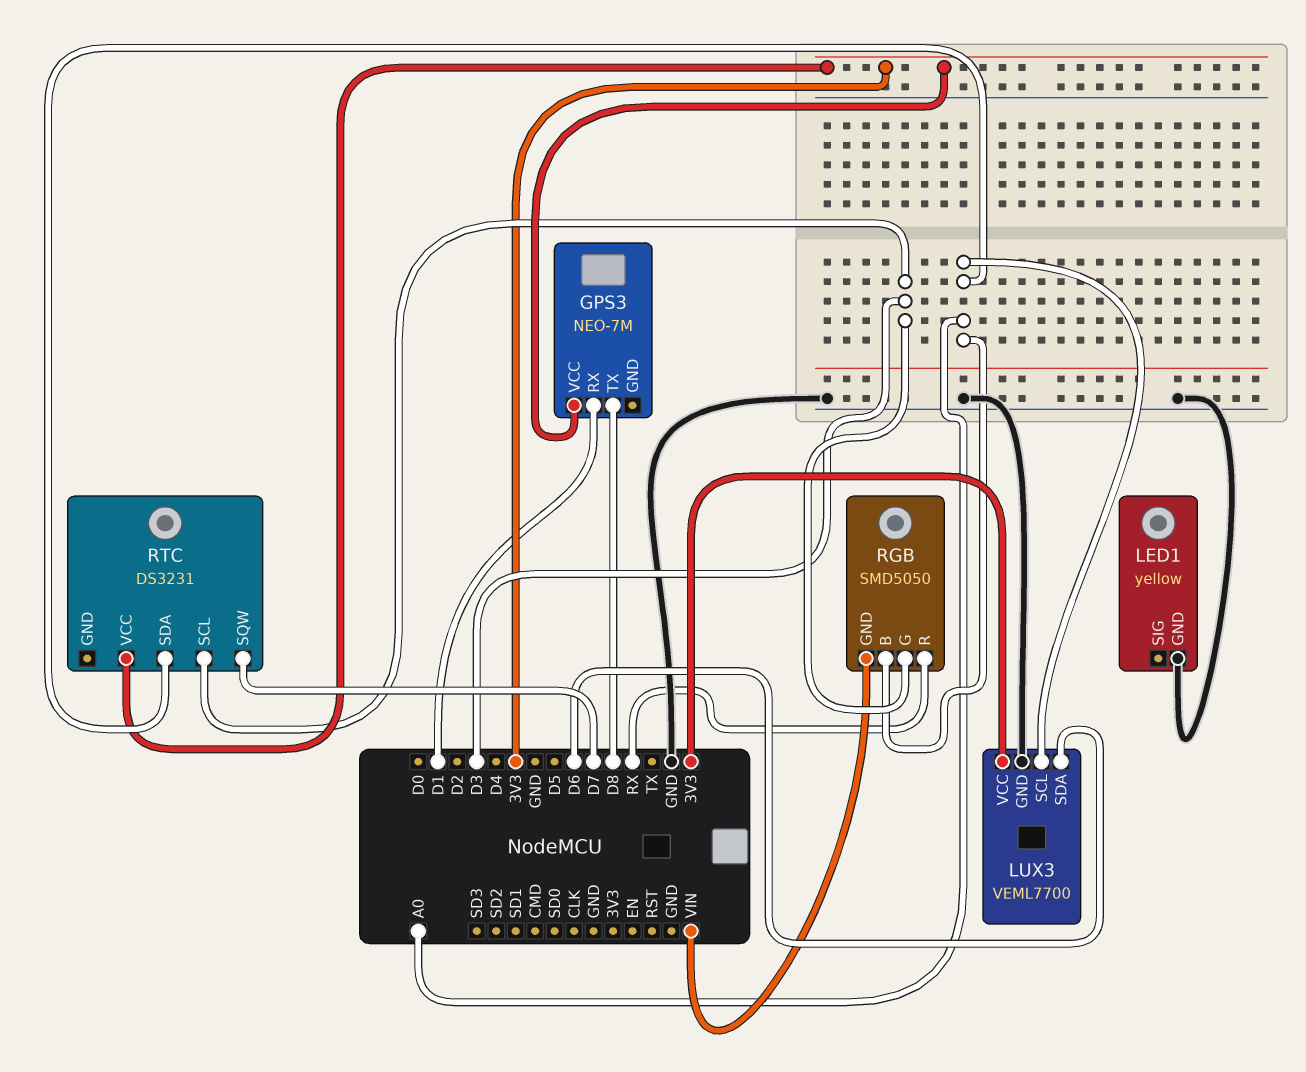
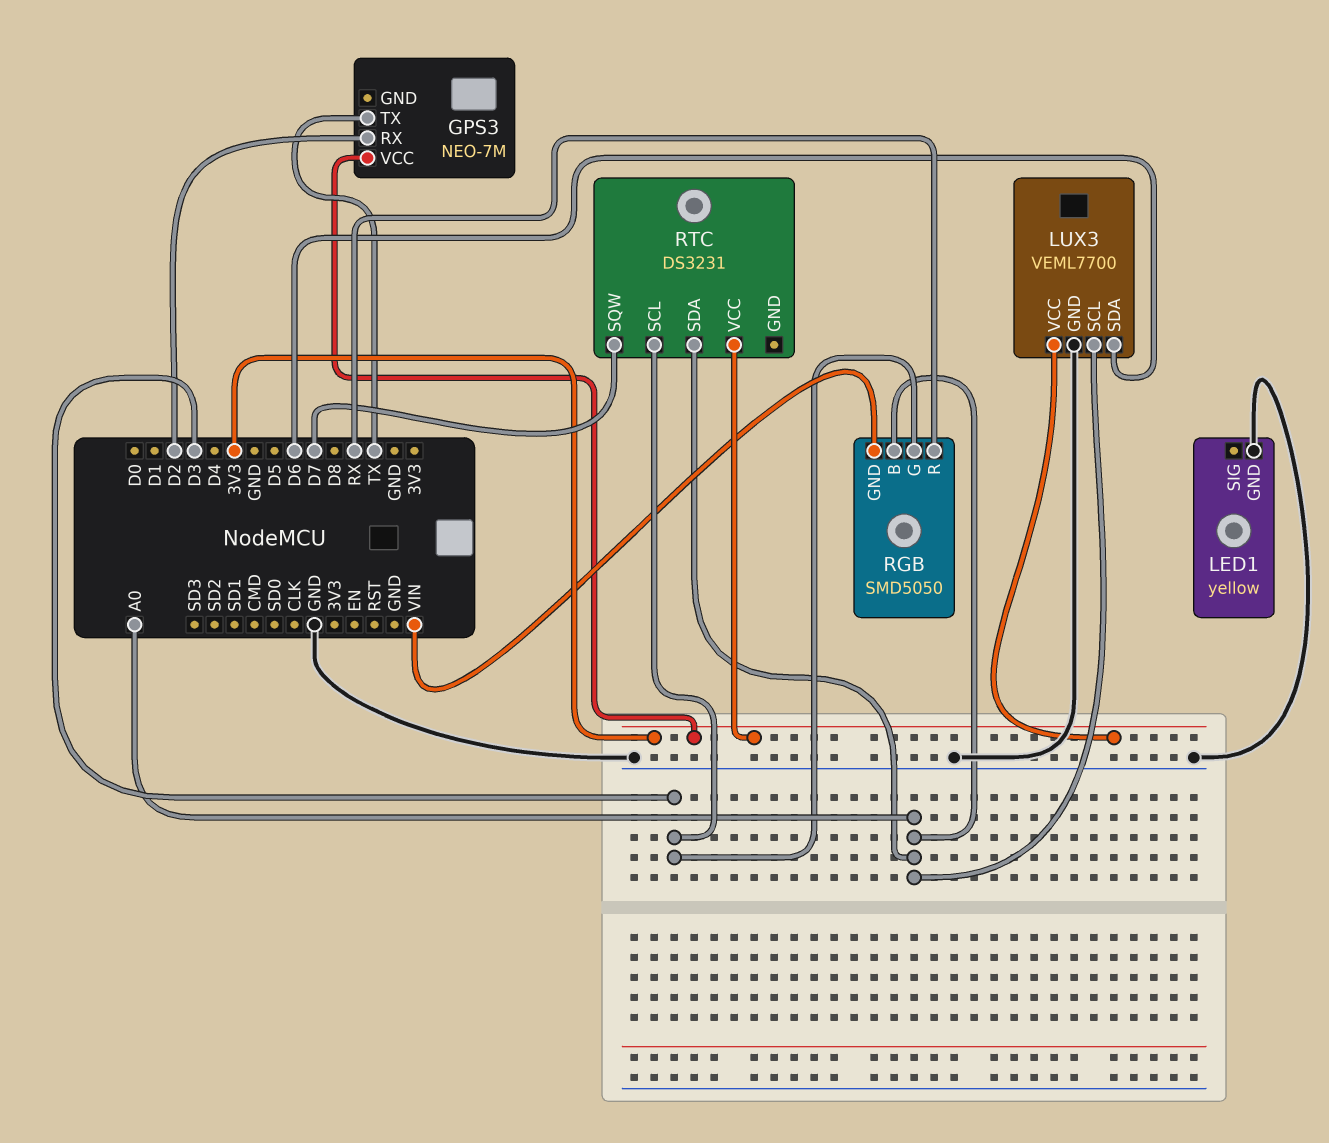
GPS3 pin RX: D1 -> D2
GPS3 pin TX: D8 -> TX

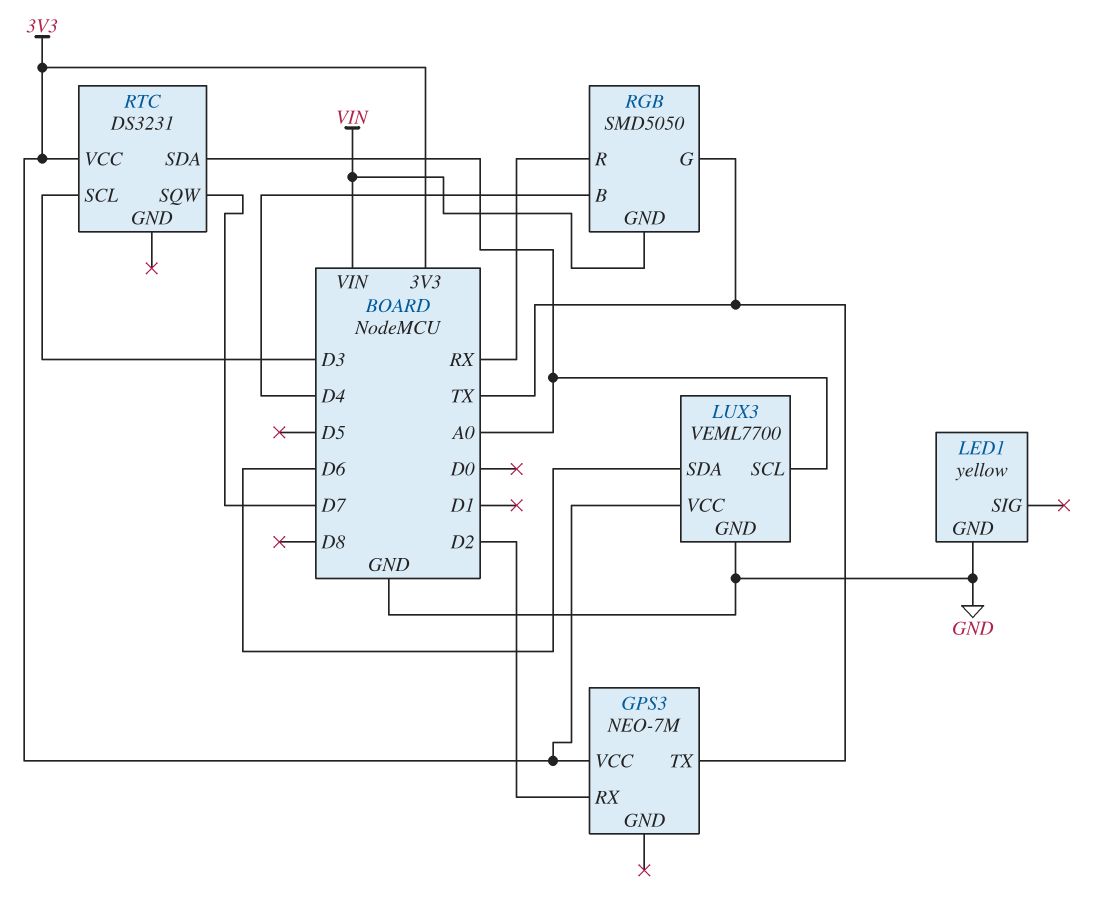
RGB pin B: A0 -> D4
RGB pin G: D3 -> TX

